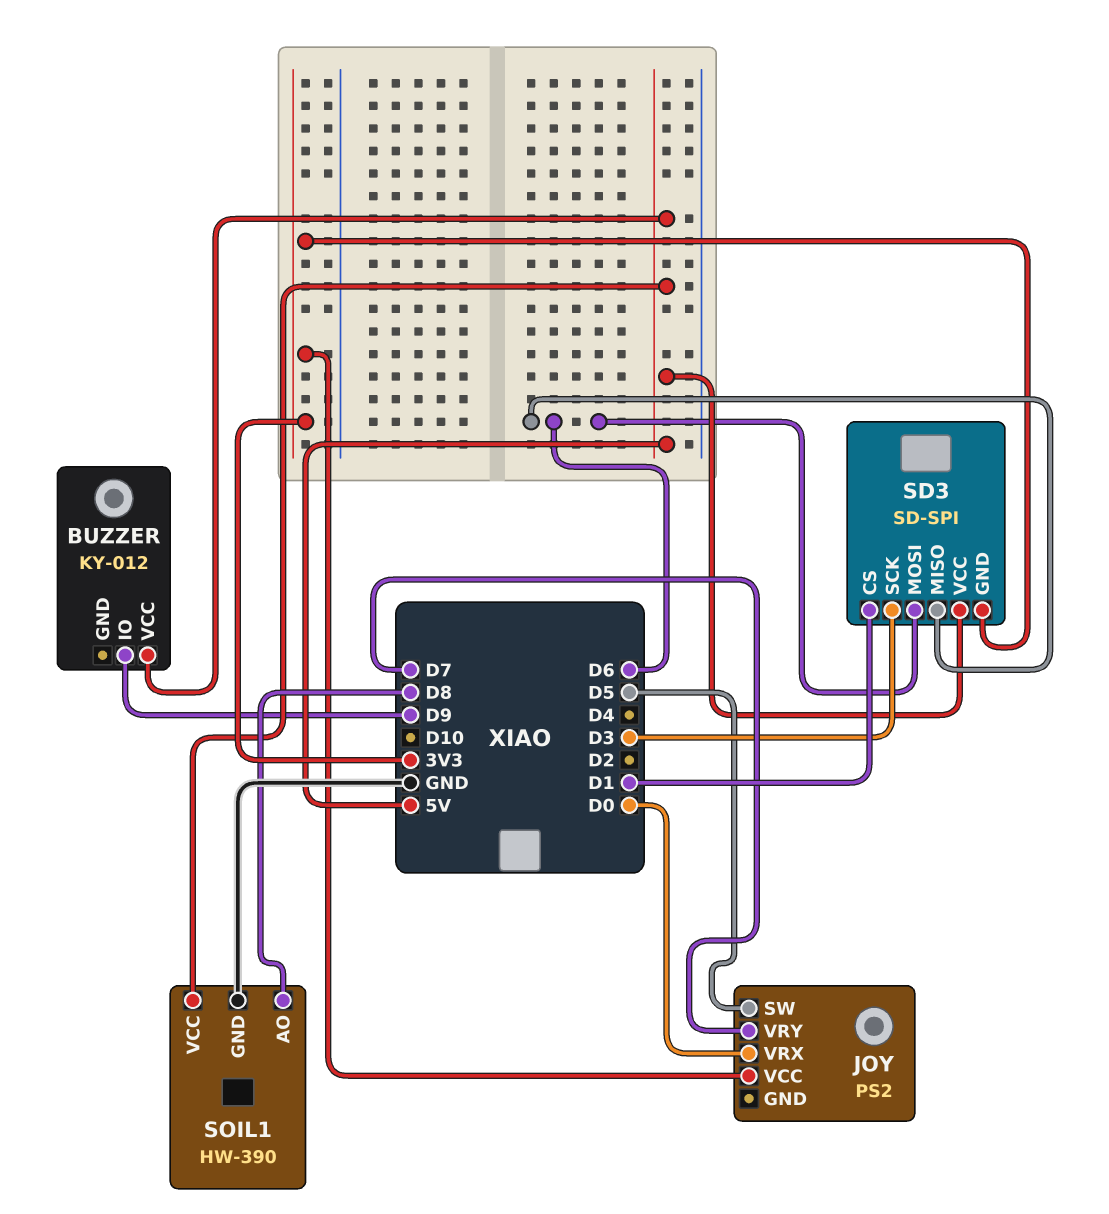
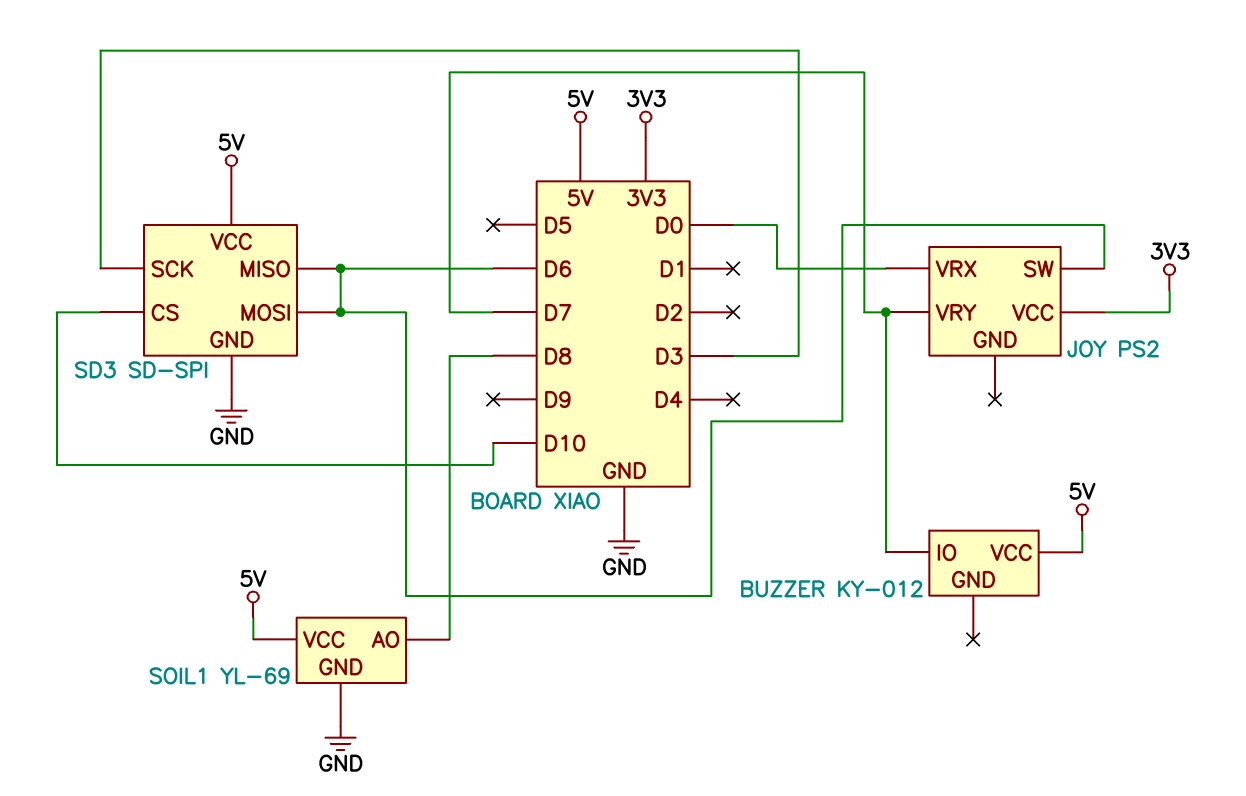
BUZZER pin IO: D9 -> D7
JOY pin SW: D5 -> D6
SD3 pin CS: D1 -> D10
SD3 pin GND: 3V3 -> GND
SOIL1: HW-390 -> YL-69

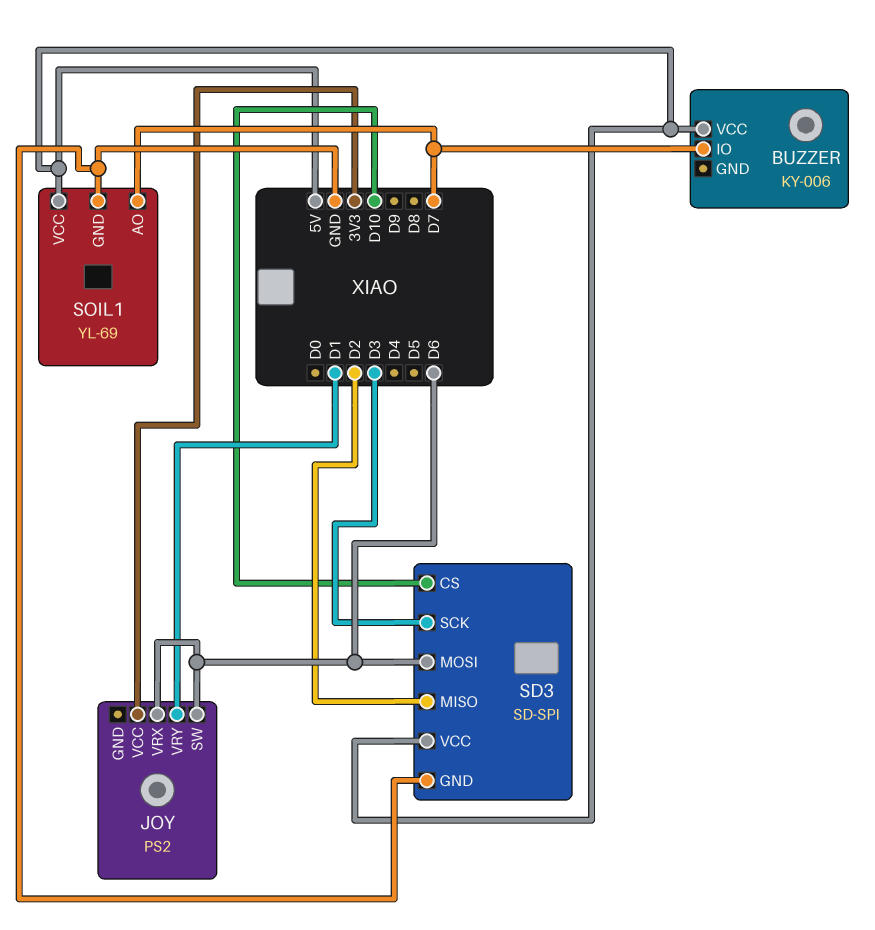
BUZZER: KY-012 -> KY-006
JOY pin VRX: D0 -> D6
JOY pin VRY: D7 -> D1
SD3 pin MISO: D6 -> D2
SOIL1 pin AO: D8 -> D7

